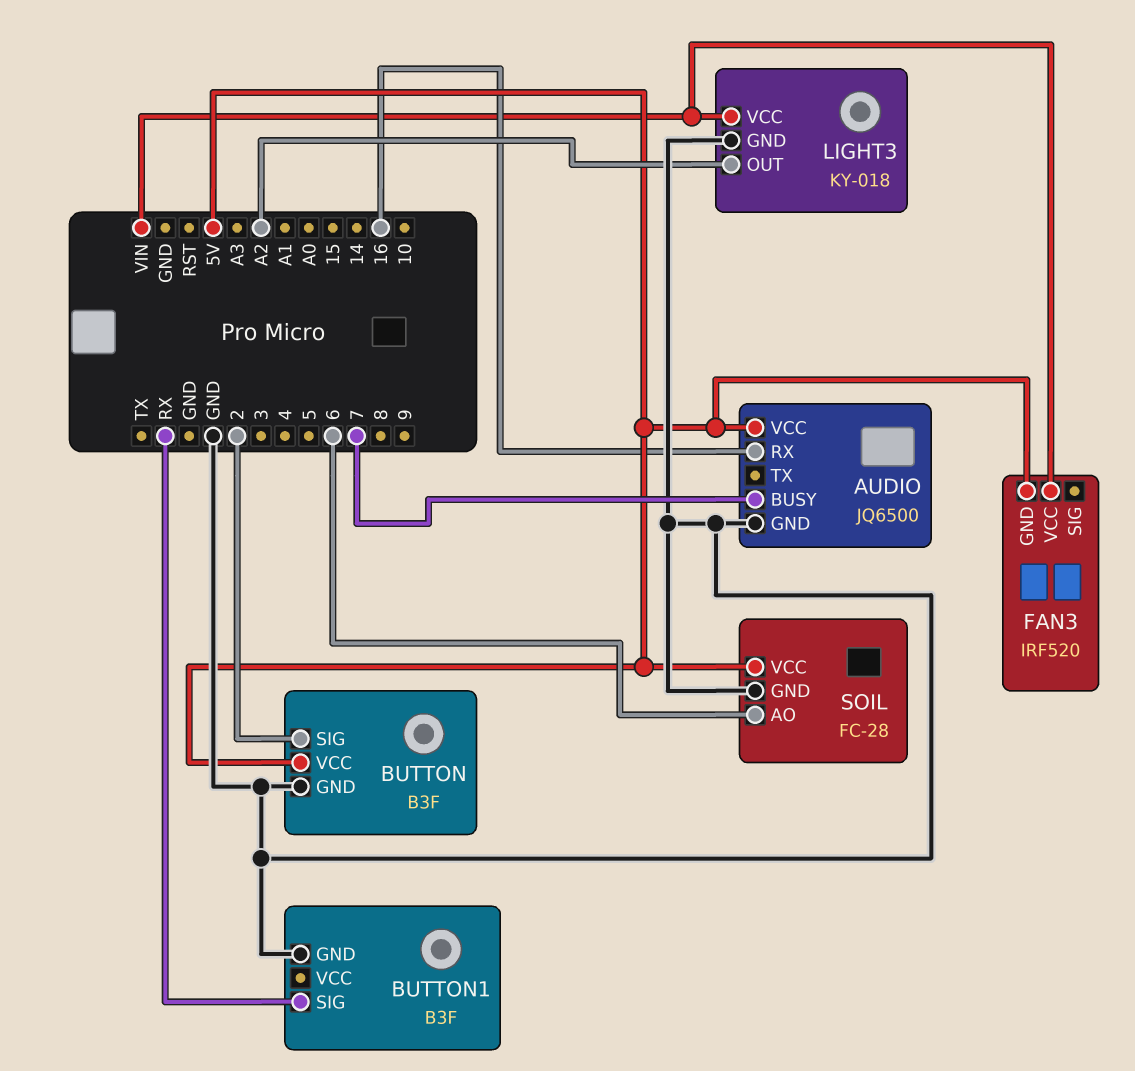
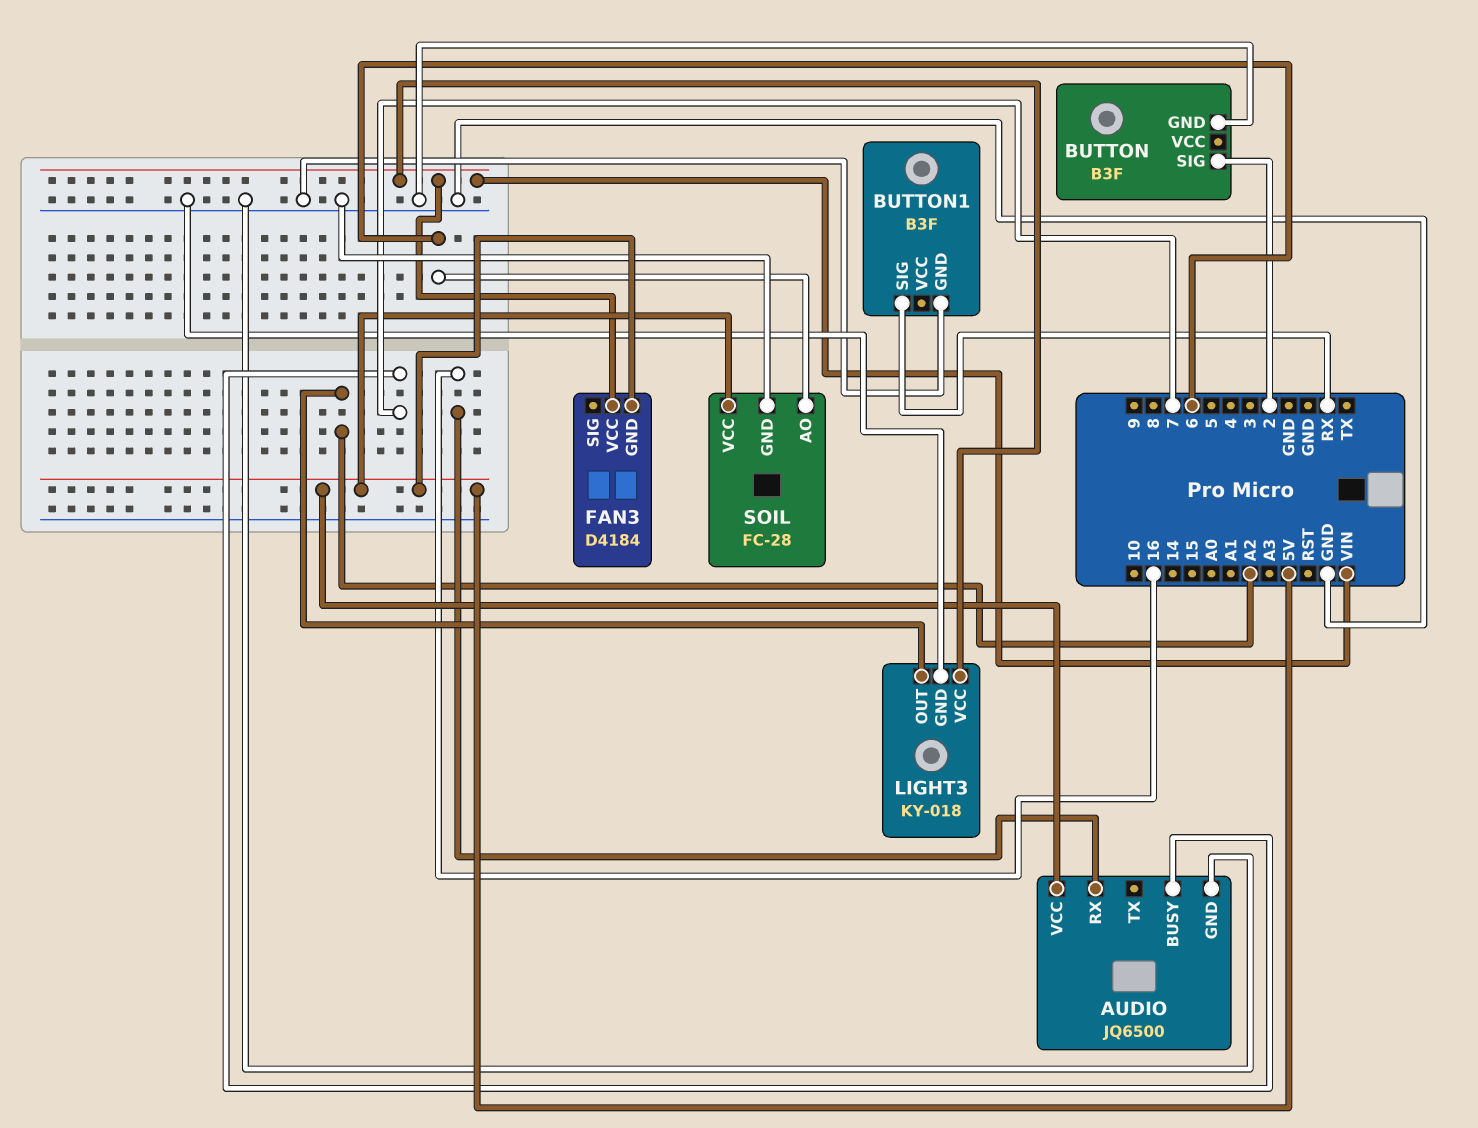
BUTTON pin VCC: 5V -> none
FAN3: IRF520 -> D4184

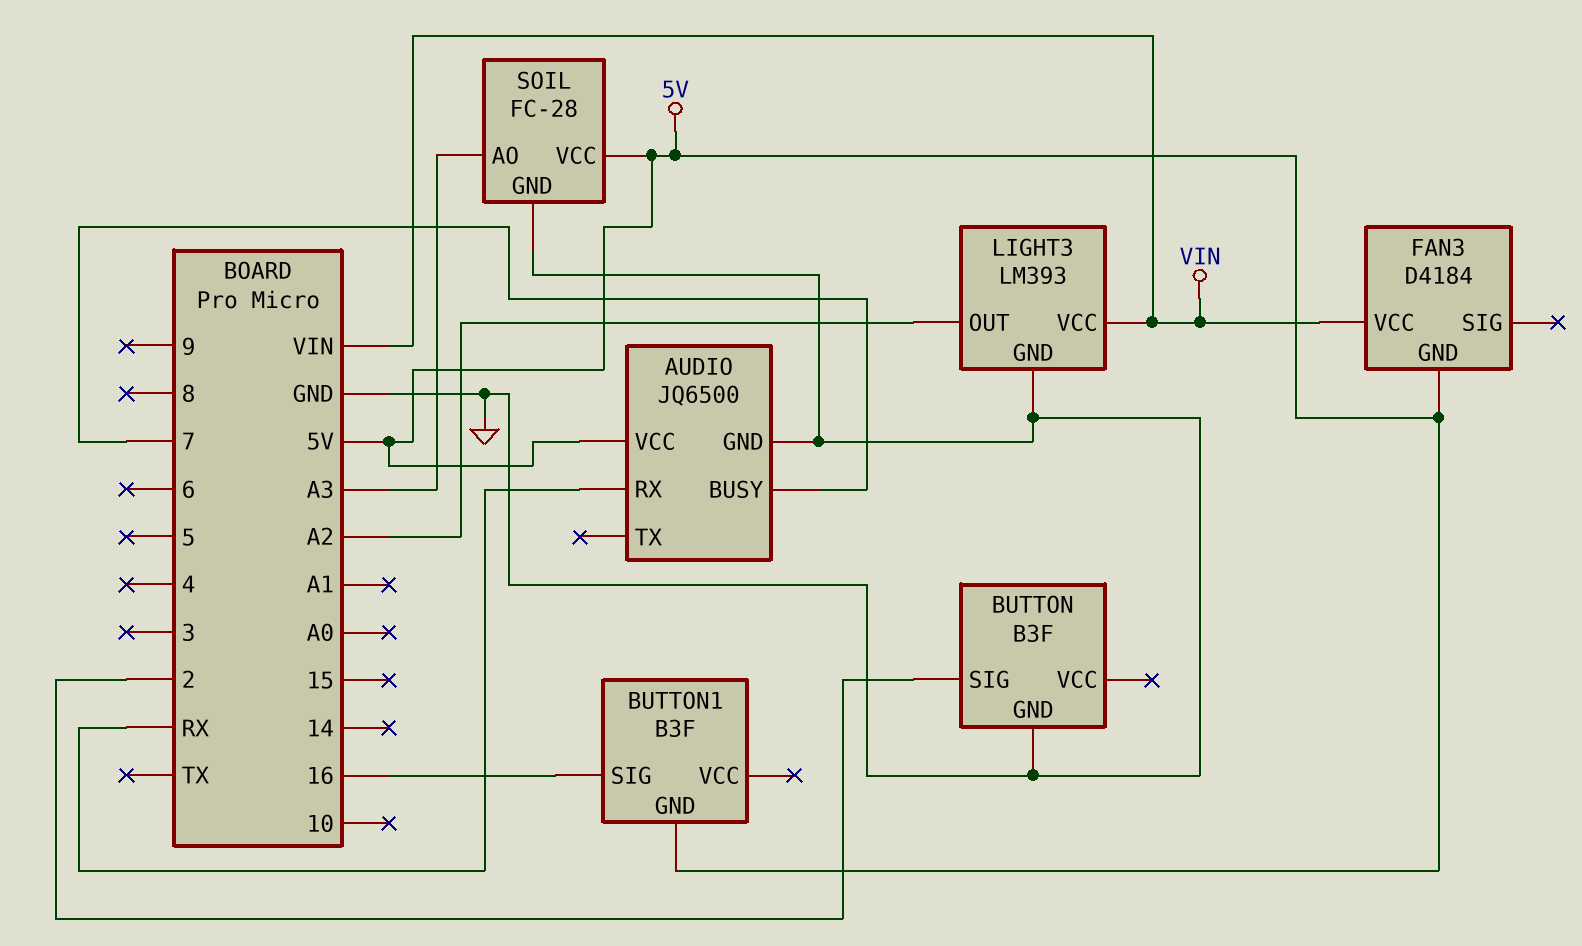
AUDIO pin RX: 16 -> RX
BUTTON1 pin GND: GND -> 5V
BUTTON1 pin SIG: RX -> 16
LIGHT3: KY-018 -> LM393
SOIL pin AO: 6 -> A3

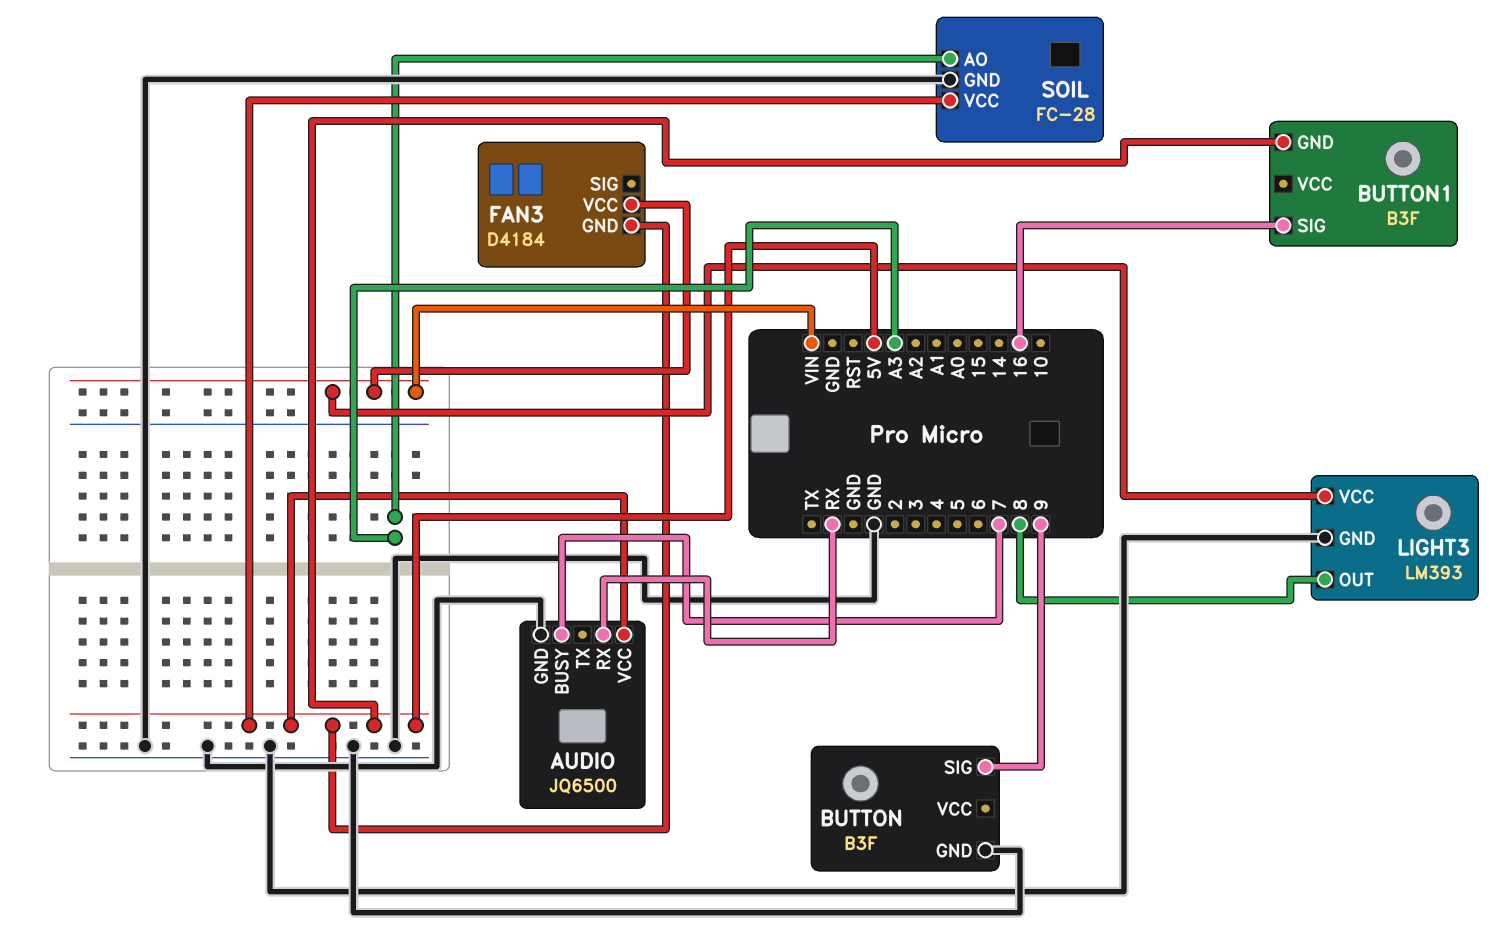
BUTTON pin SIG: 2 -> 9
LIGHT3 pin OUT: A2 -> 8

